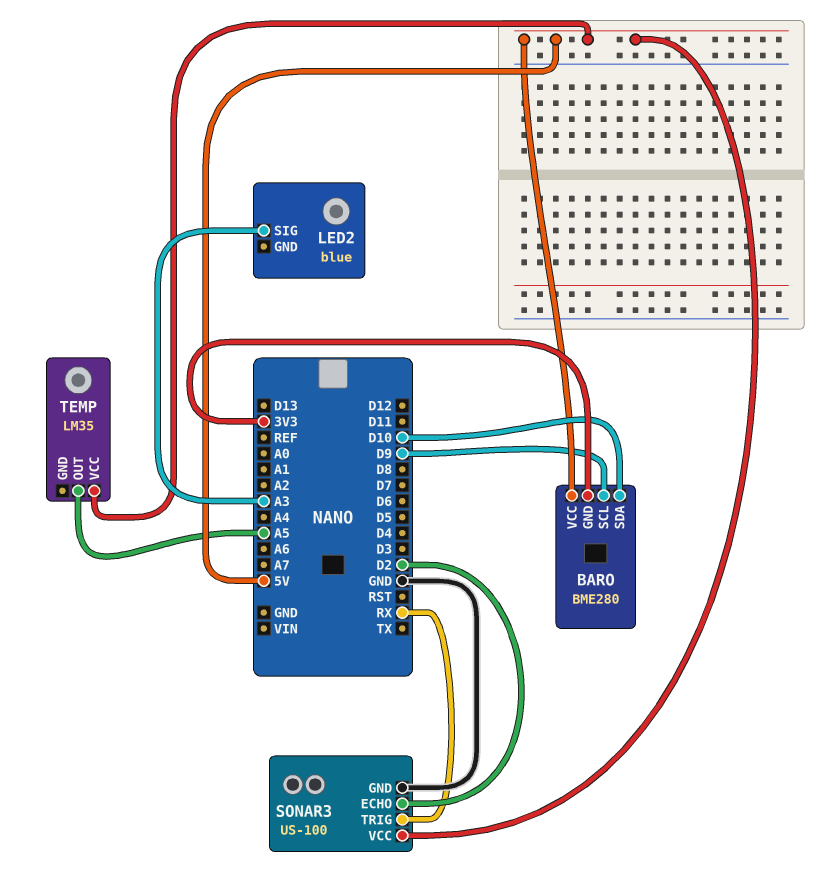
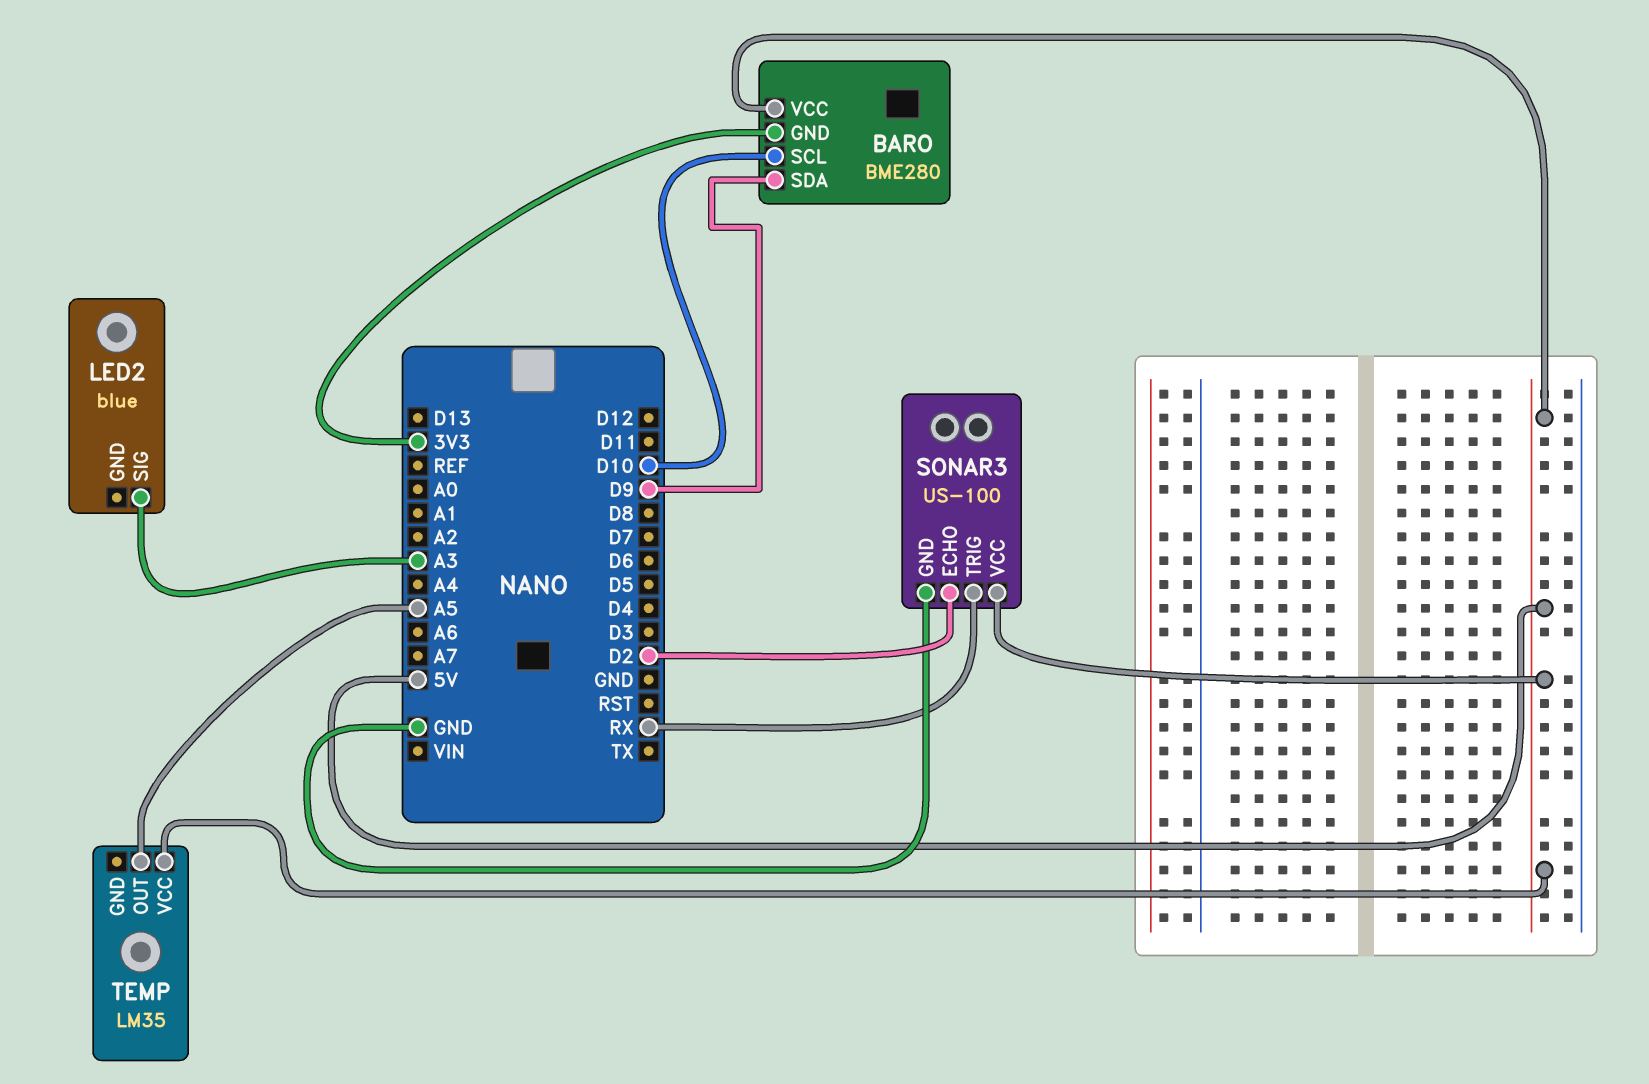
BARO pin SCL: D9 -> D10
BARO pin SDA: D10 -> D9

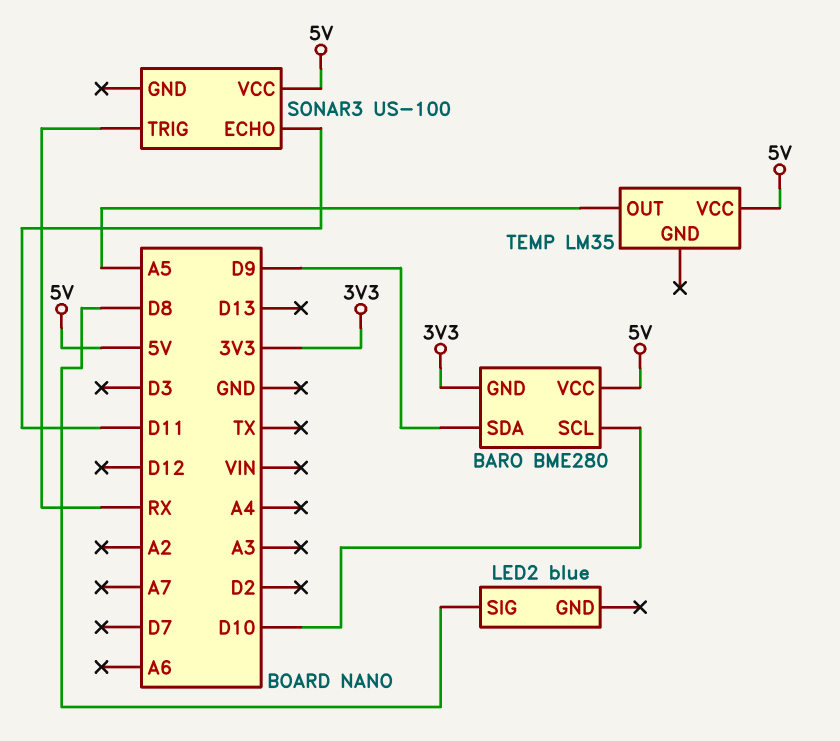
LED2 pin SIG: A3 -> D8
SONAR3 pin ECHO: D2 -> D11
SONAR3 pin GND: GND -> none

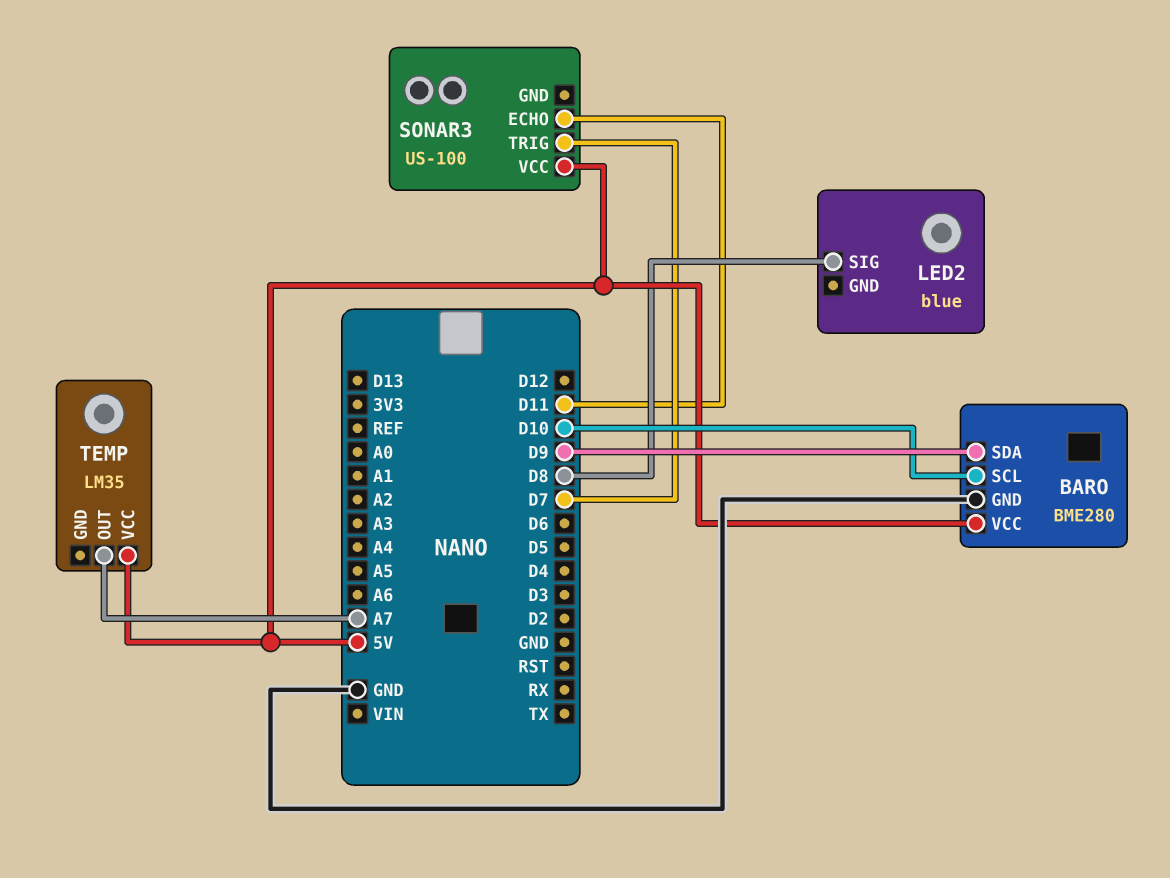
BARO pin GND: 3V3 -> GND
SONAR3 pin TRIG: RX -> D7
TEMP pin OUT: A5 -> A7

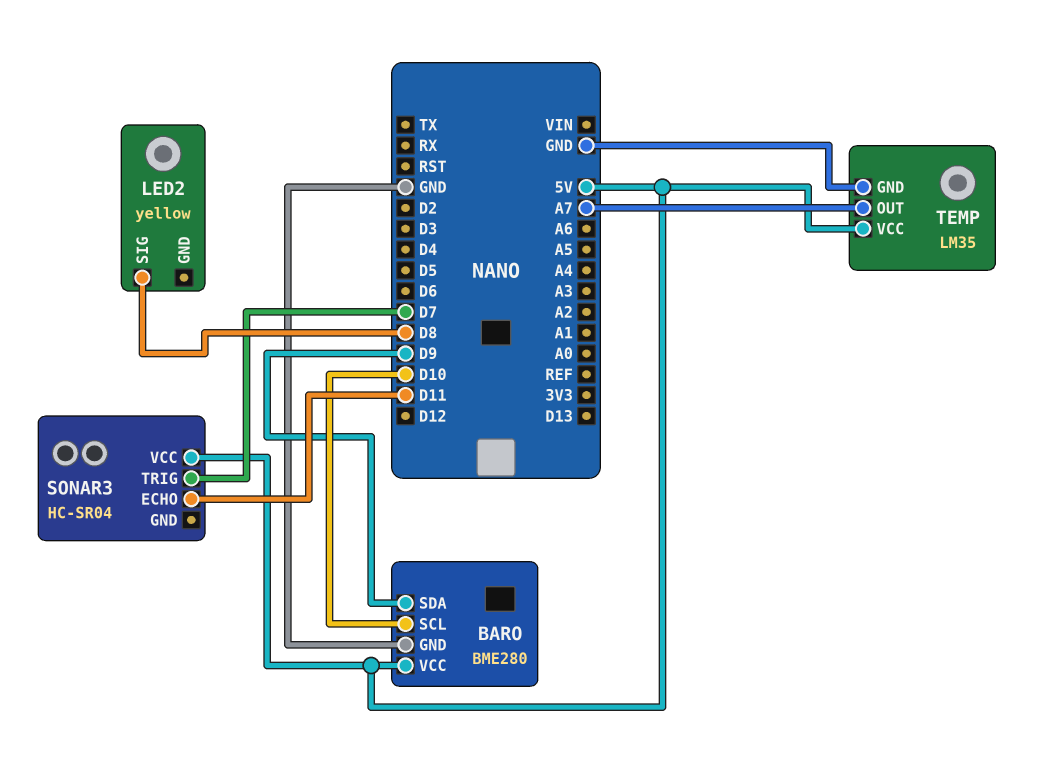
LED2: blue -> yellow
SONAR3: US-100 -> HC-SR04
TEMP pin GND: none -> GND

